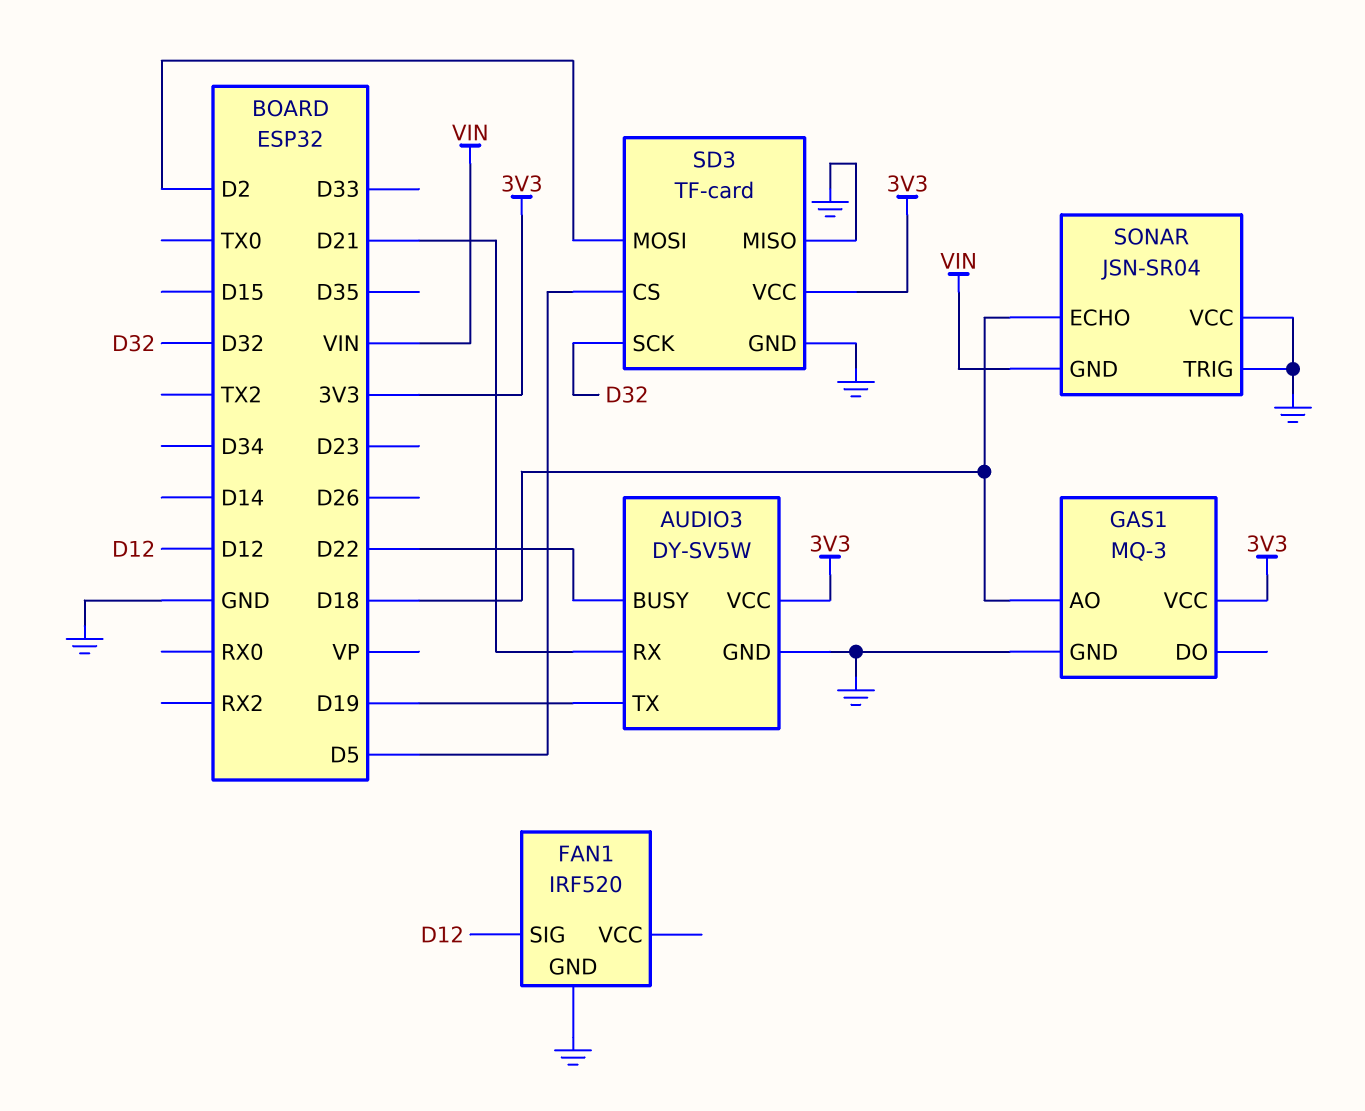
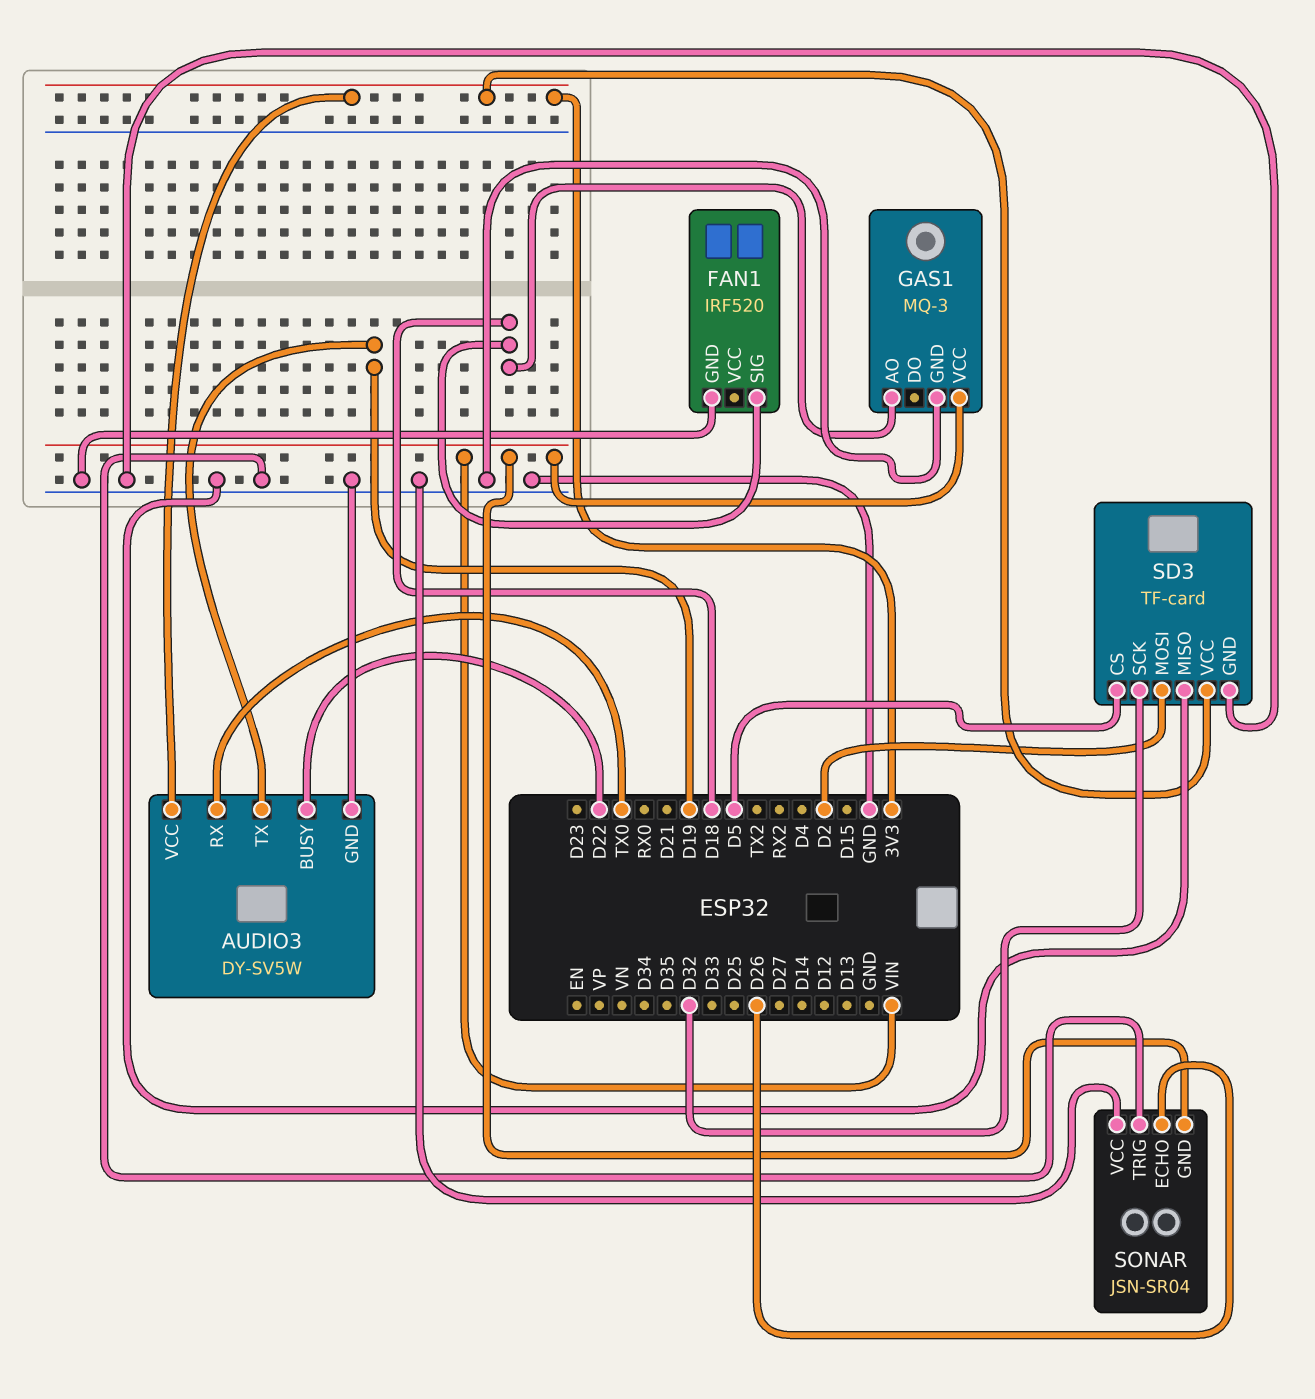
AUDIO3 pin RX: D21 -> TX0
FAN1 pin SIG: D12 -> D18
GAS1 pin VCC: 3V3 -> VIN
SONAR pin ECHO: D18 -> D26

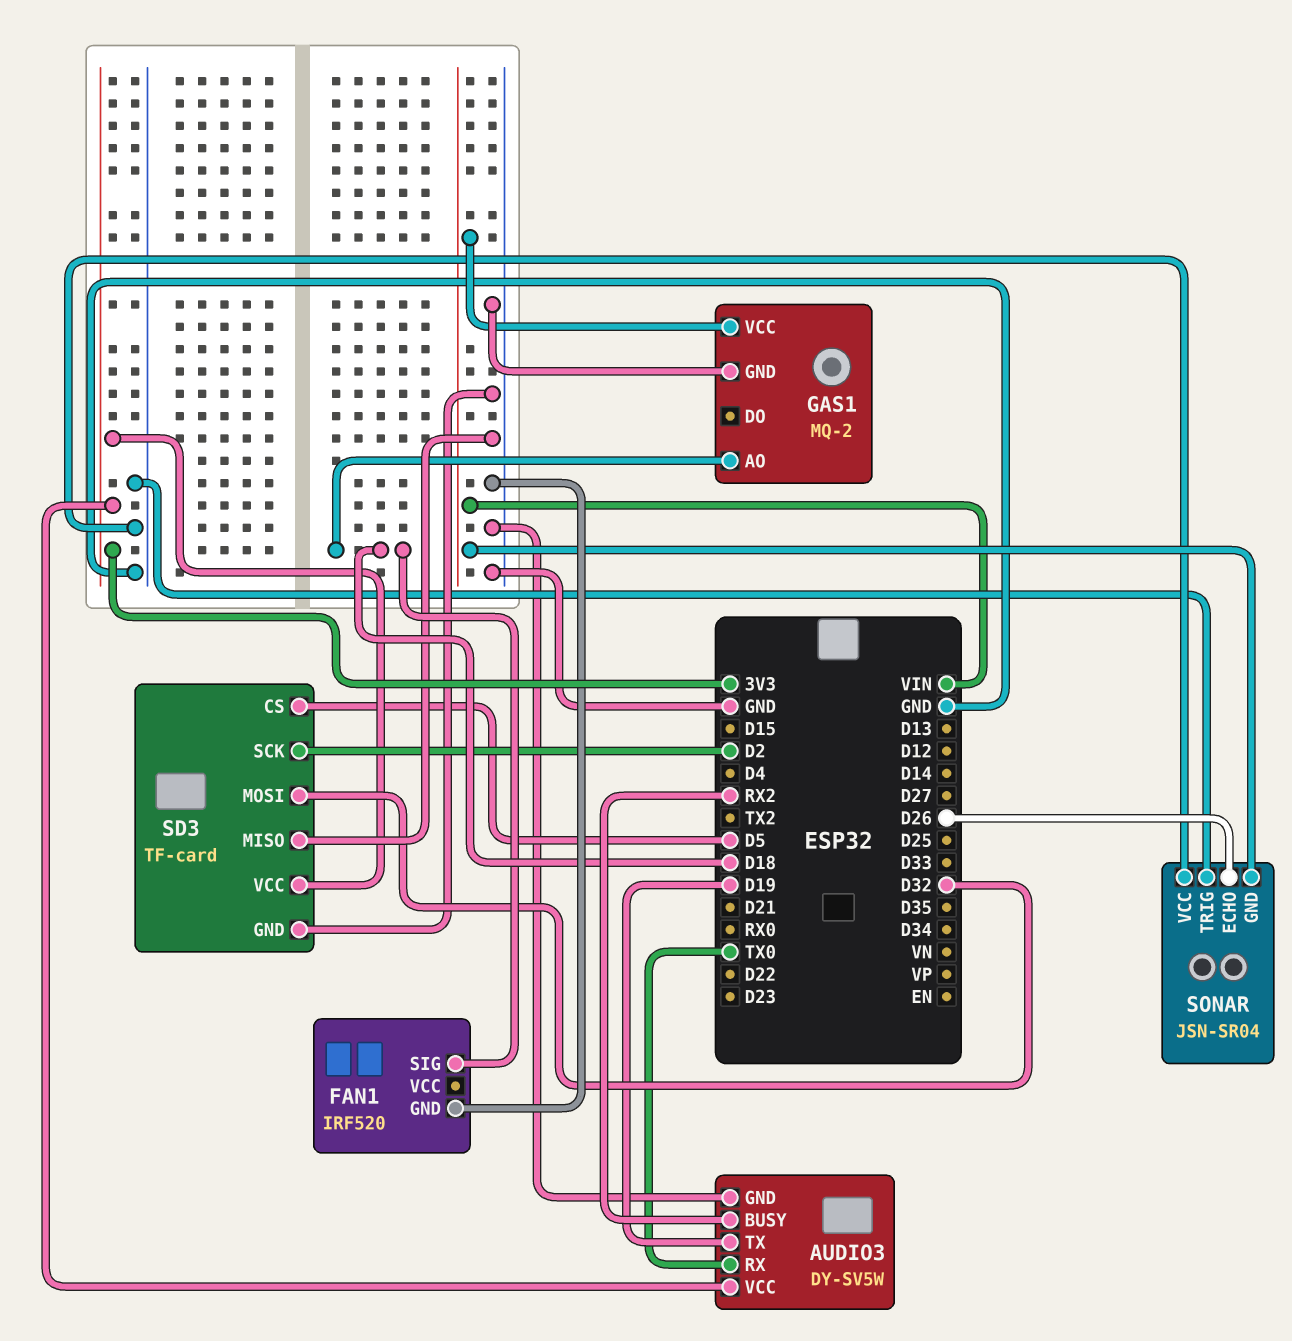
AUDIO3 pin BUSY: D22 -> RX2
GAS1: MQ-3 -> MQ-2
SD3 pin MOSI: D2 -> D32
SD3 pin SCK: D32 -> D2

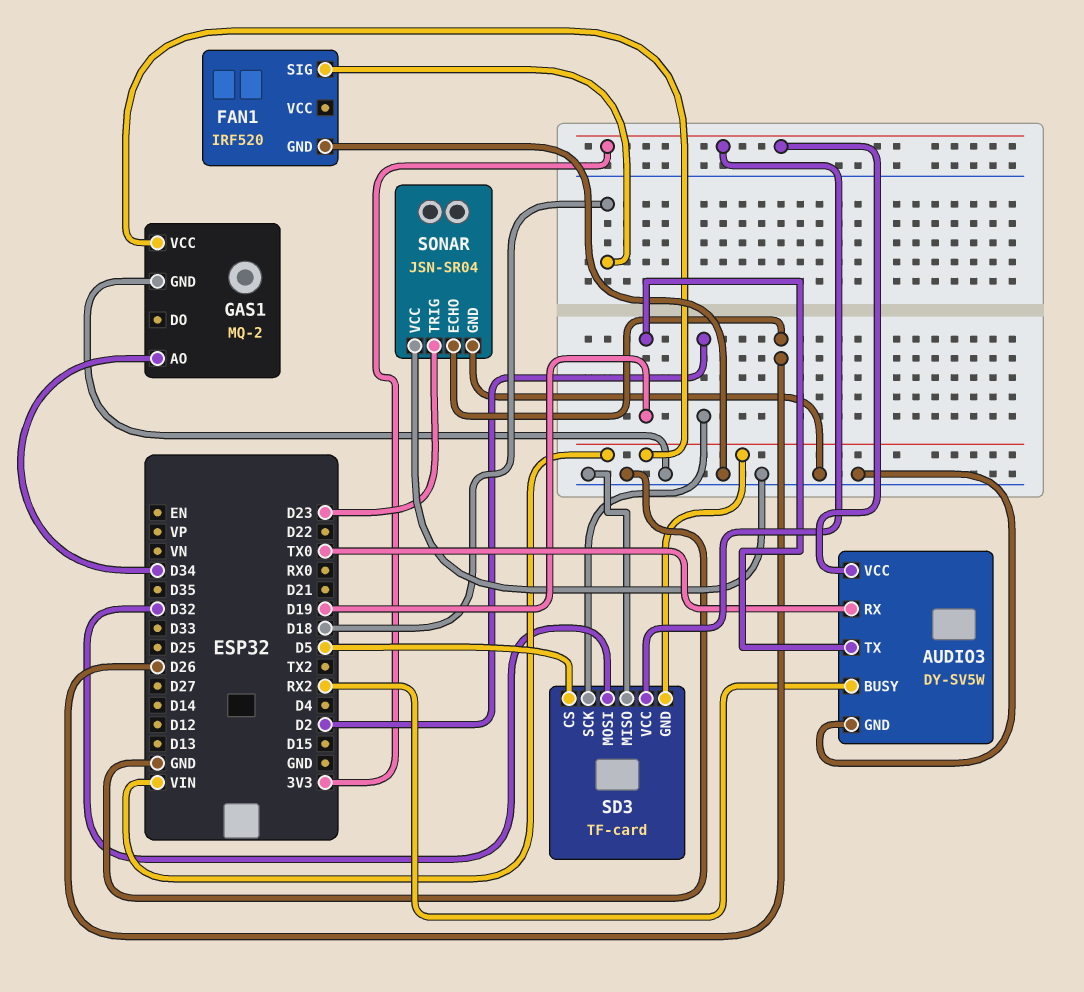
GAS1 pin AO: D18 -> D34
SD3 pin GND: GND -> VIN
SONAR pin GND: VIN -> GND
SONAR pin TRIG: GND -> D23

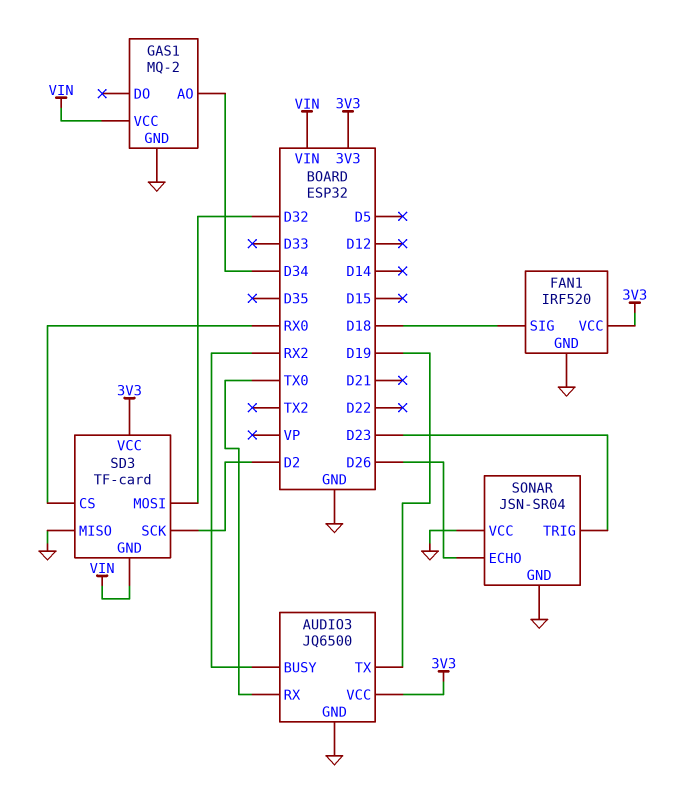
AUDIO3: DY-SV5W -> JQ6500
FAN1 pin VCC: none -> 3V3
SD3 pin CS: D5 -> RX0

